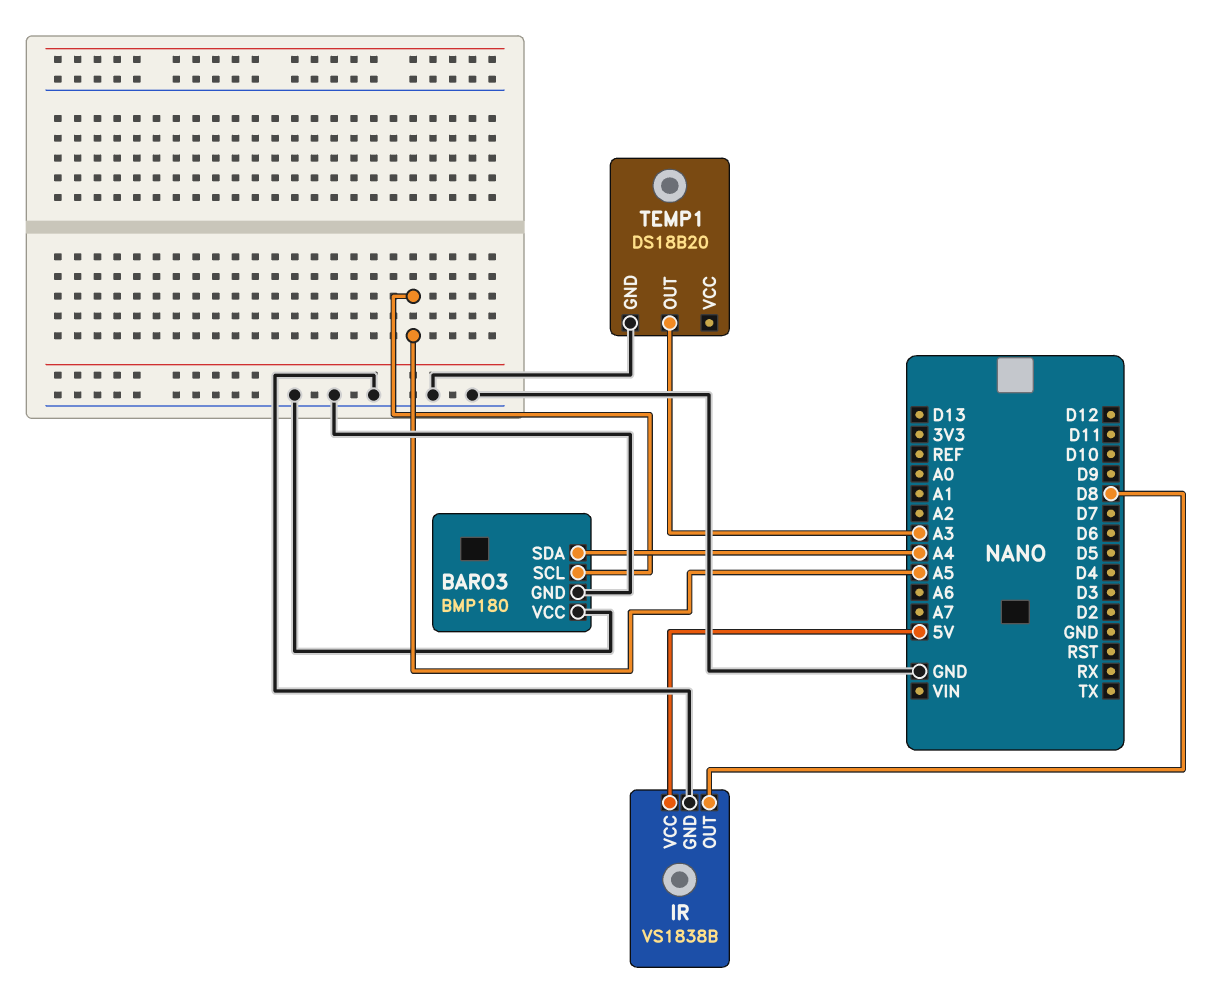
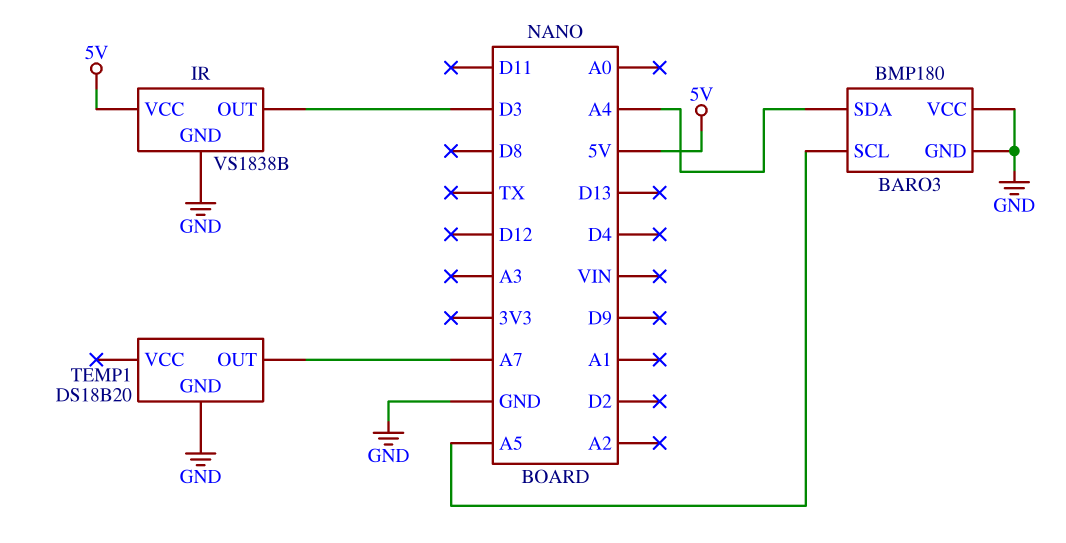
IR pin OUT: D8 -> D3
TEMP1 pin OUT: A3 -> A7

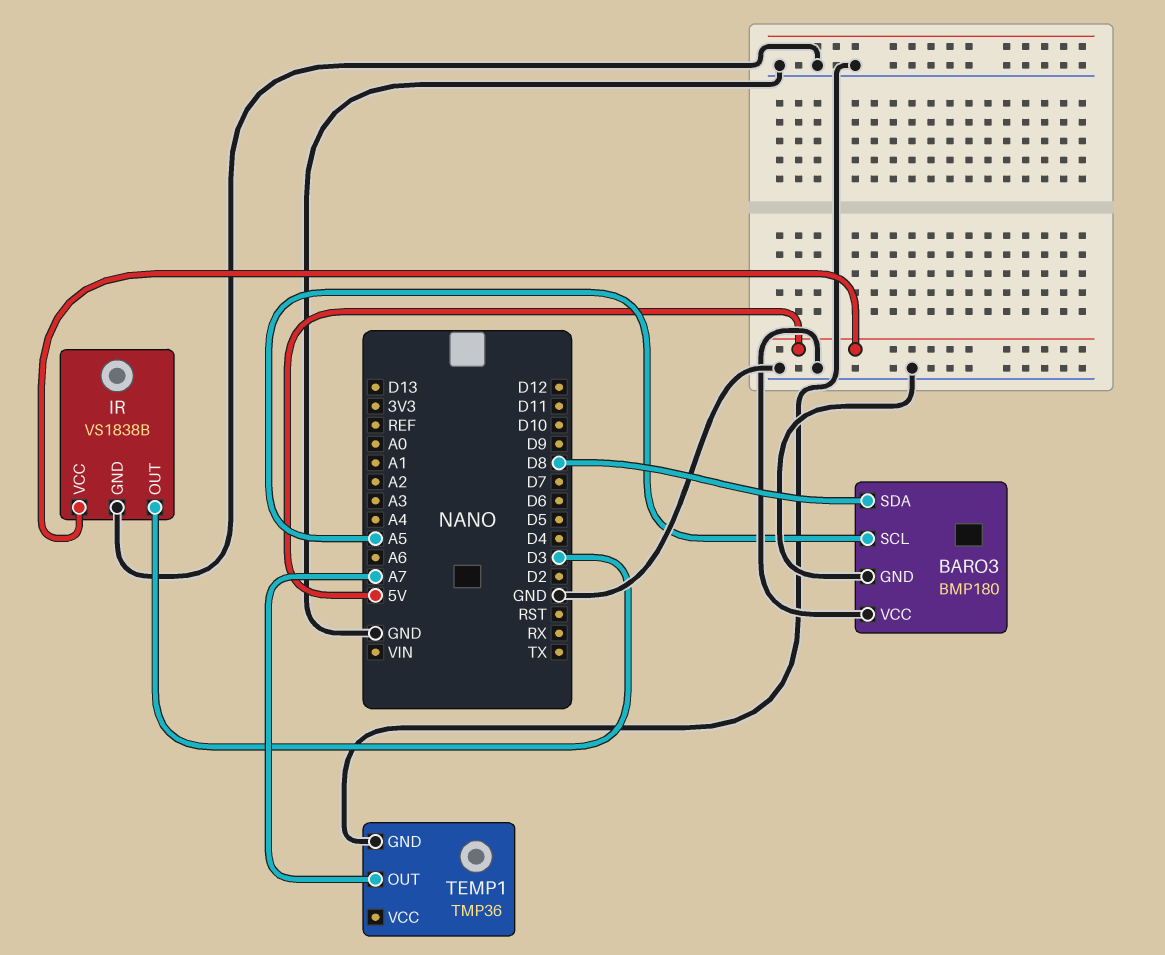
BARO3 pin SDA: A4 -> D8
TEMP1: DS18B20 -> TMP36

